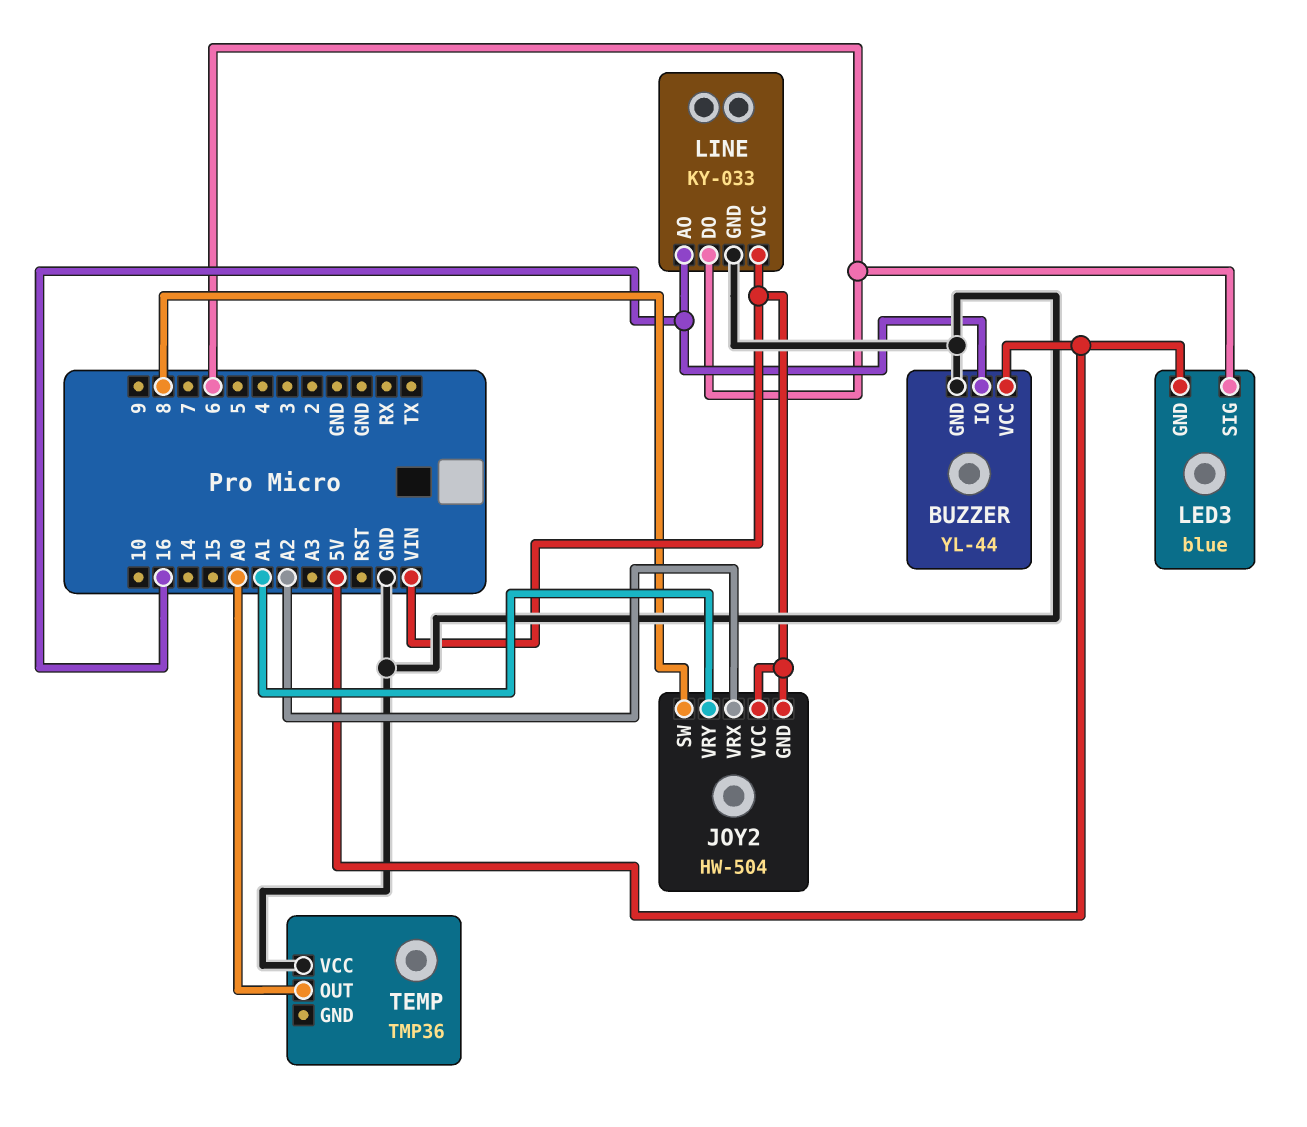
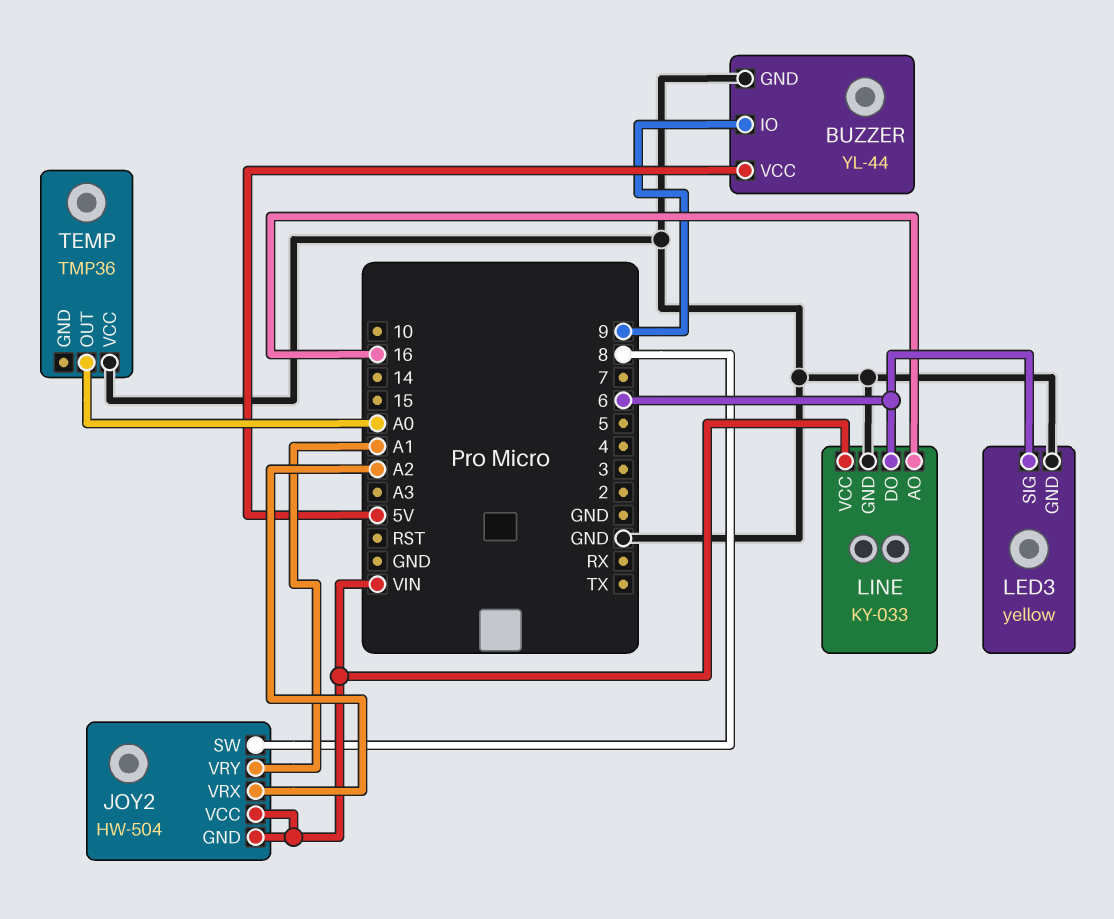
BUZZER pin IO: 16 -> 9
LED3: blue -> yellow
LED3 pin GND: 5V -> GND

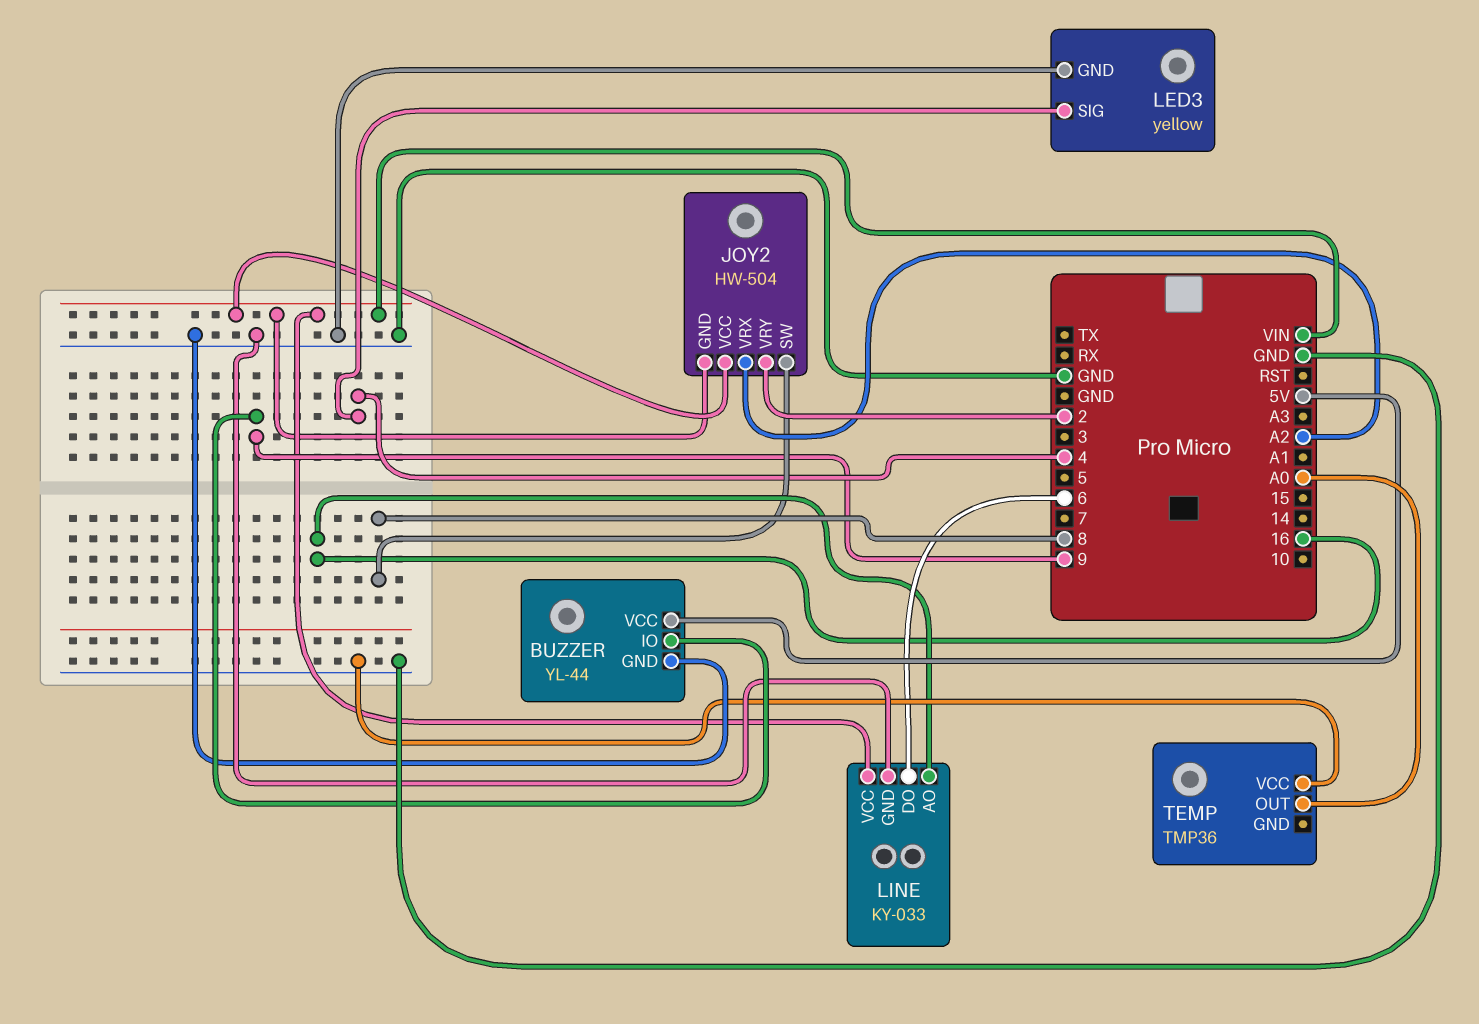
JOY2 pin VRY: A1 -> 2
LED3 pin SIG: 6 -> 4

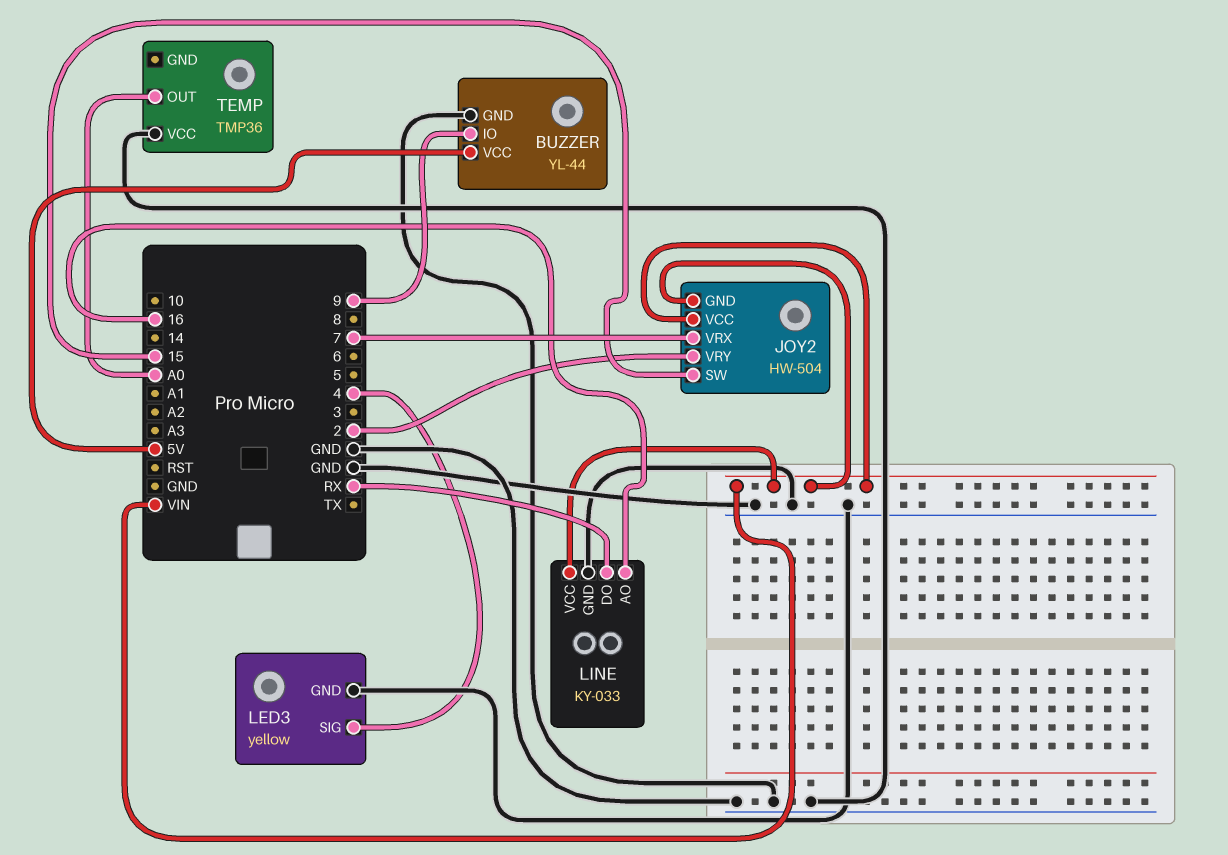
JOY2 pin SW: 8 -> 15
JOY2 pin VRX: A2 -> 7
LINE pin DO: 6 -> RX

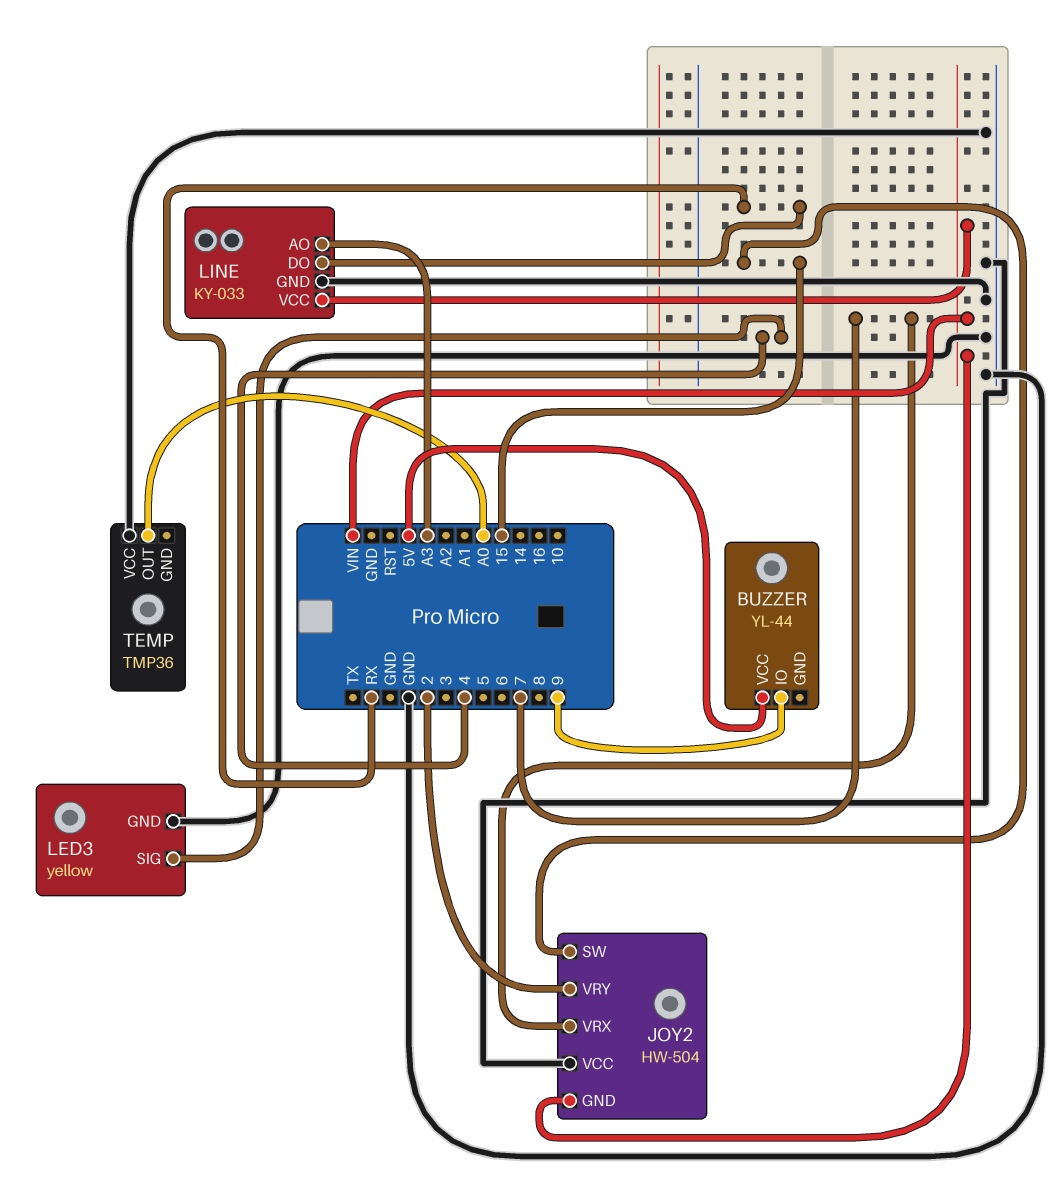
BUZZER pin GND: GND -> none
JOY2 pin VCC: VIN -> GND
LINE pin AO: 16 -> A3

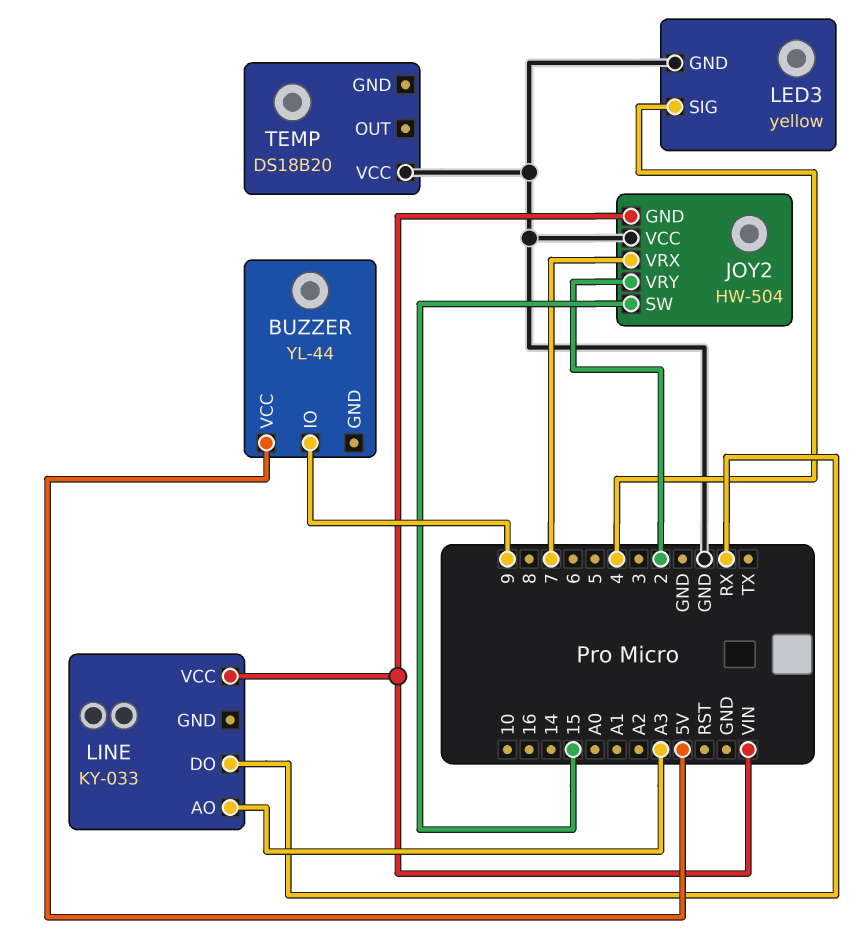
LINE pin GND: GND -> none
TEMP: TMP36 -> DS18B20
TEMP pin OUT: A0 -> none

